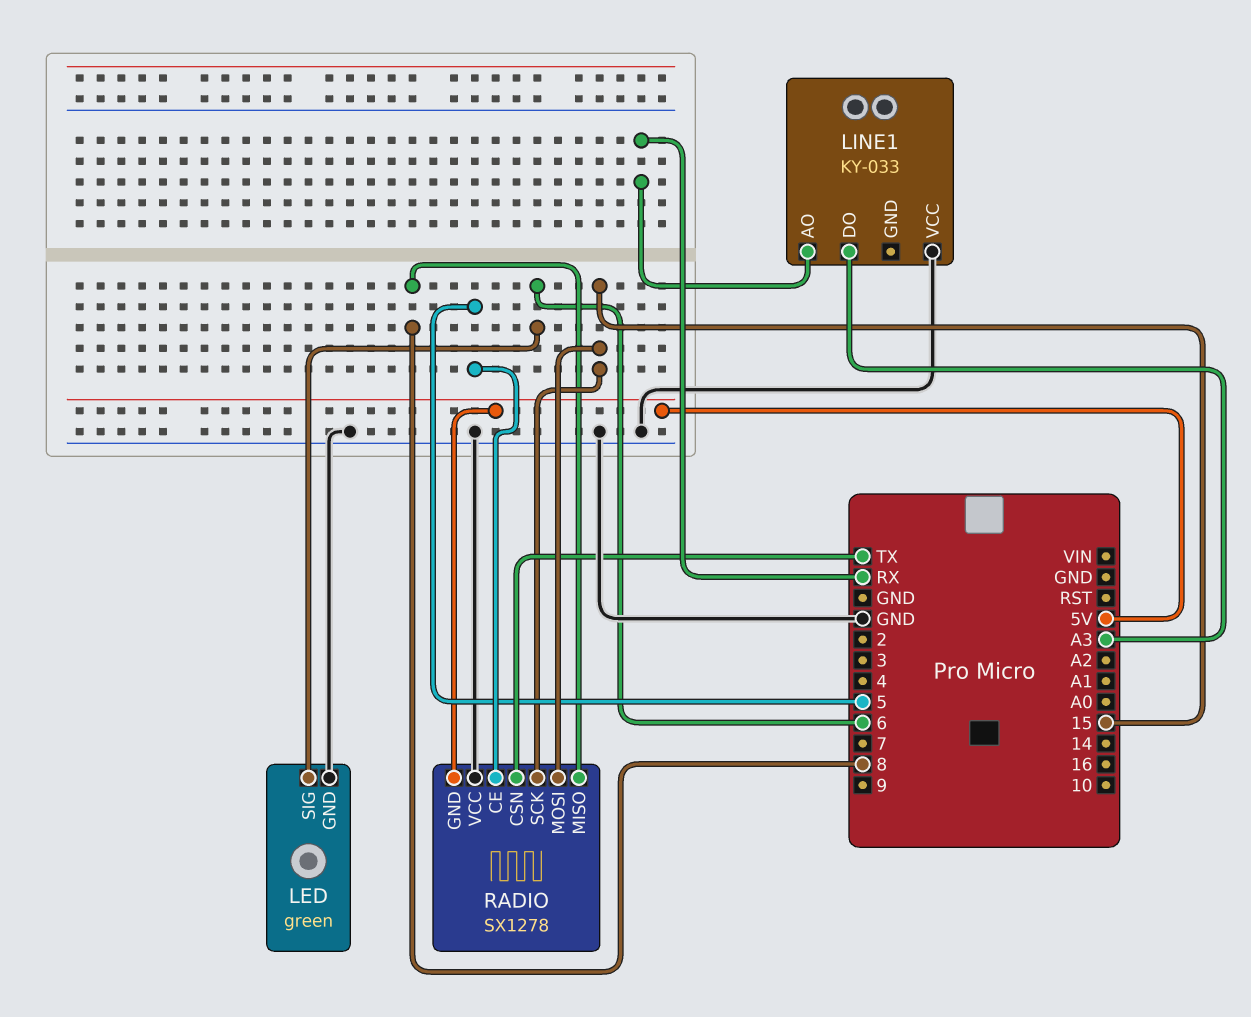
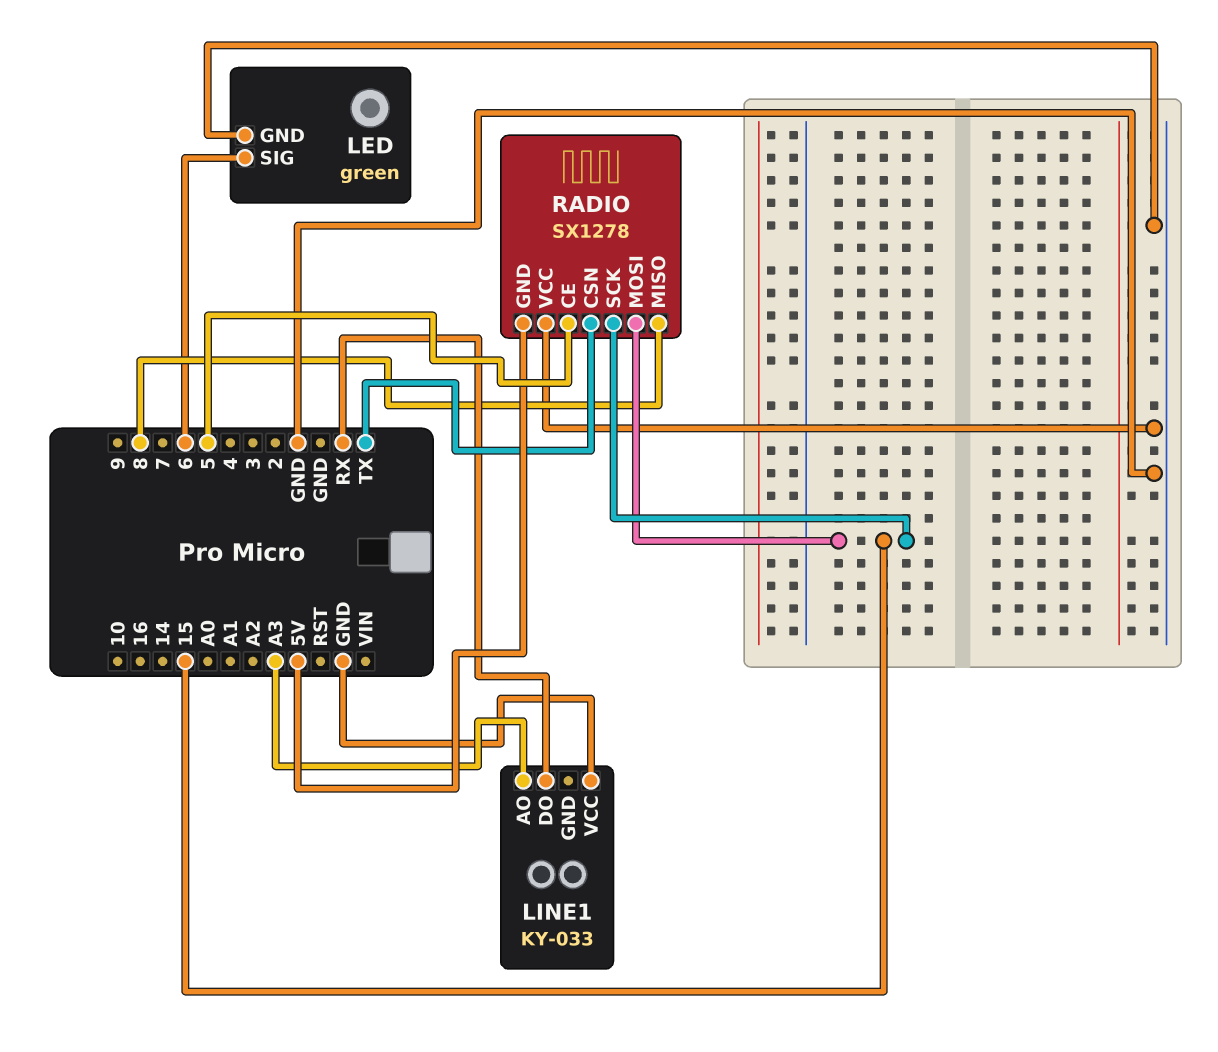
LINE1 pin AO: RX -> A3
LINE1 pin DO: A3 -> RX

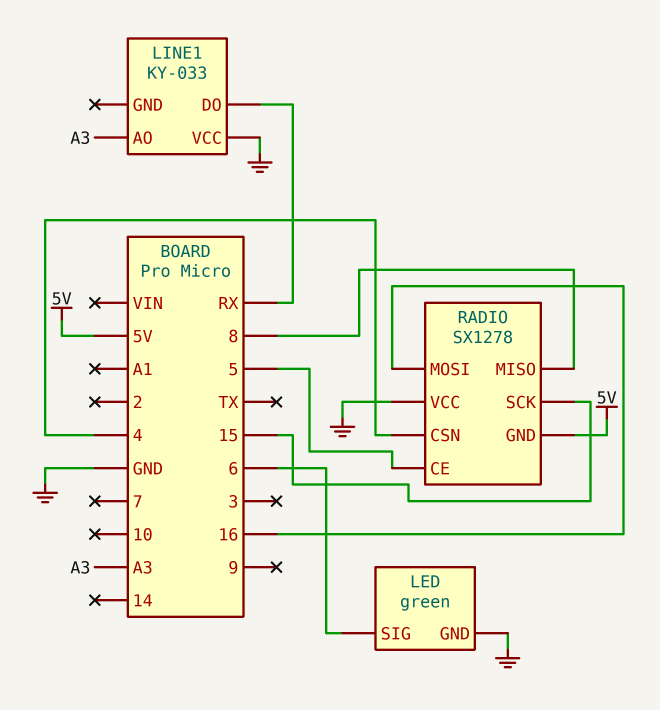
RADIO pin CSN: TX -> 4
RADIO pin MOSI: 15 -> 16

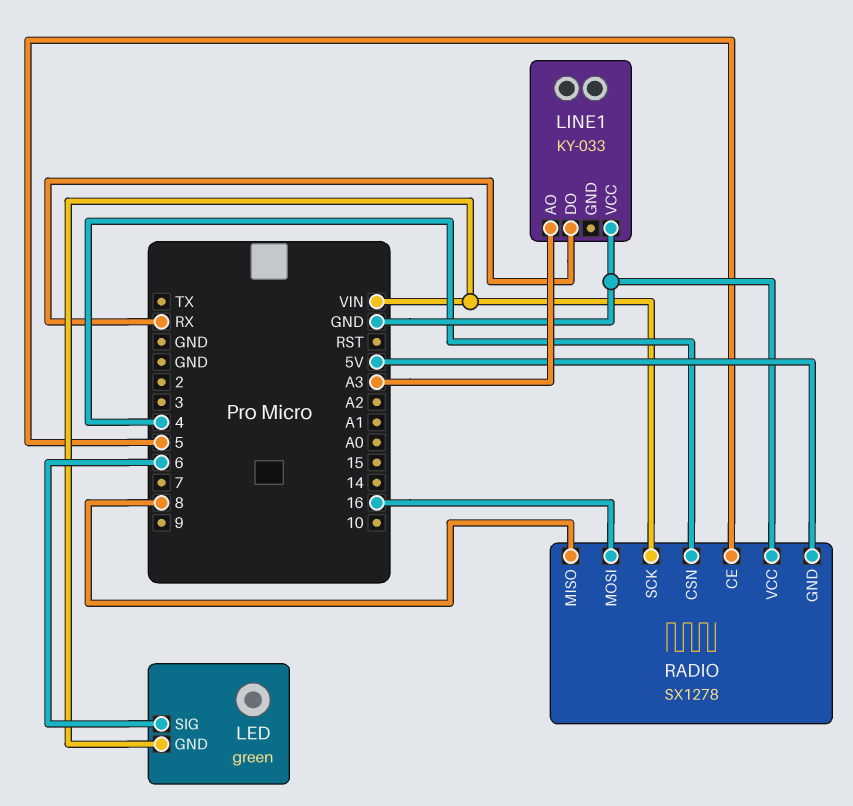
LED pin GND: GND -> VIN
RADIO pin SCK: 15 -> VIN

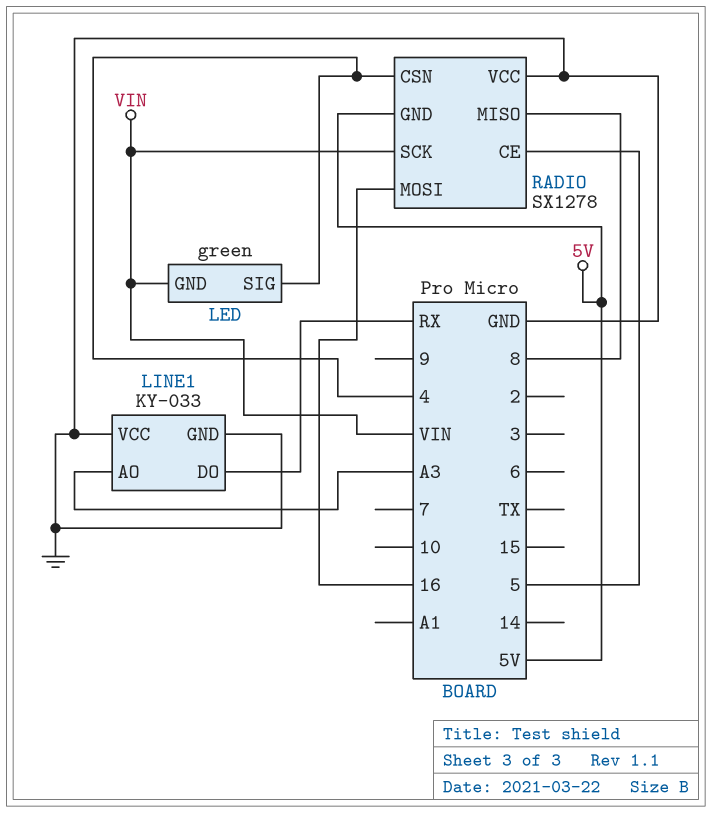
LED pin SIG: 6 -> 4
LINE1 pin GND: none -> GND

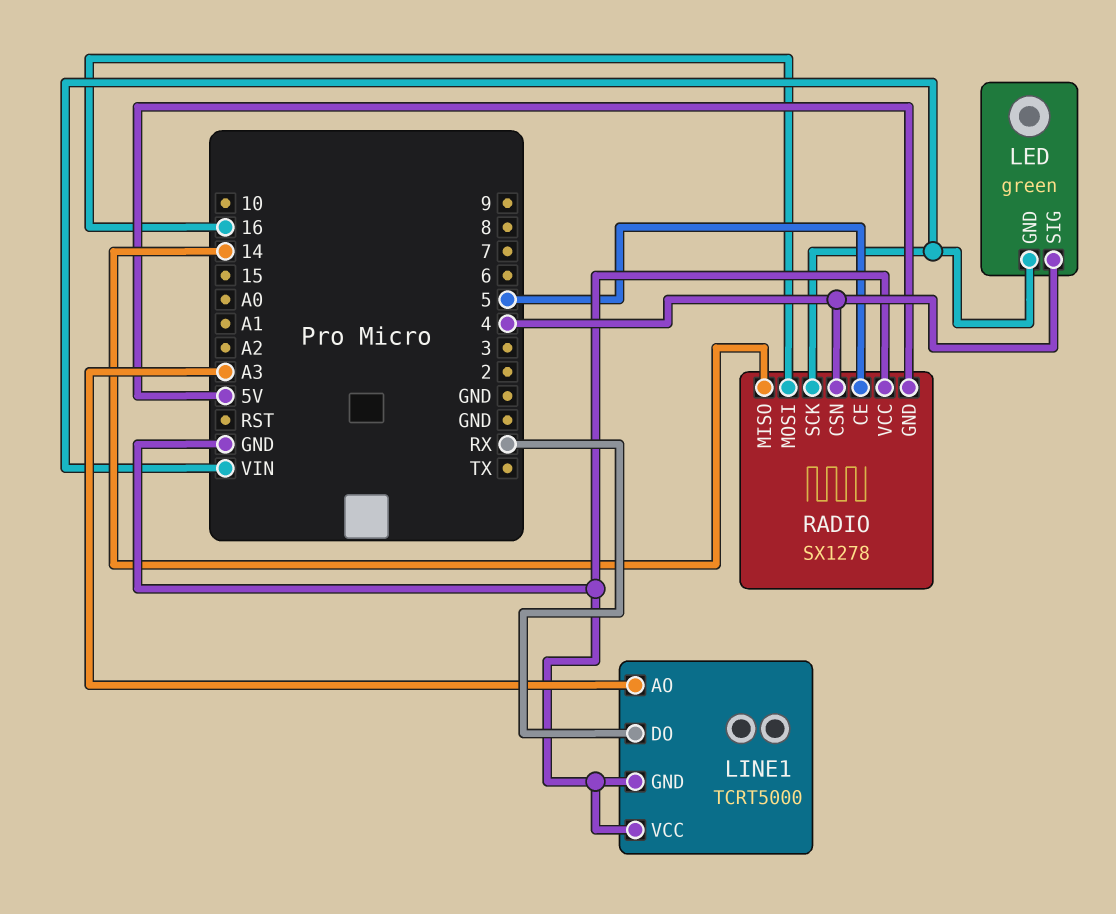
LINE1: KY-033 -> TCRT5000
RADIO pin MISO: 8 -> 14

